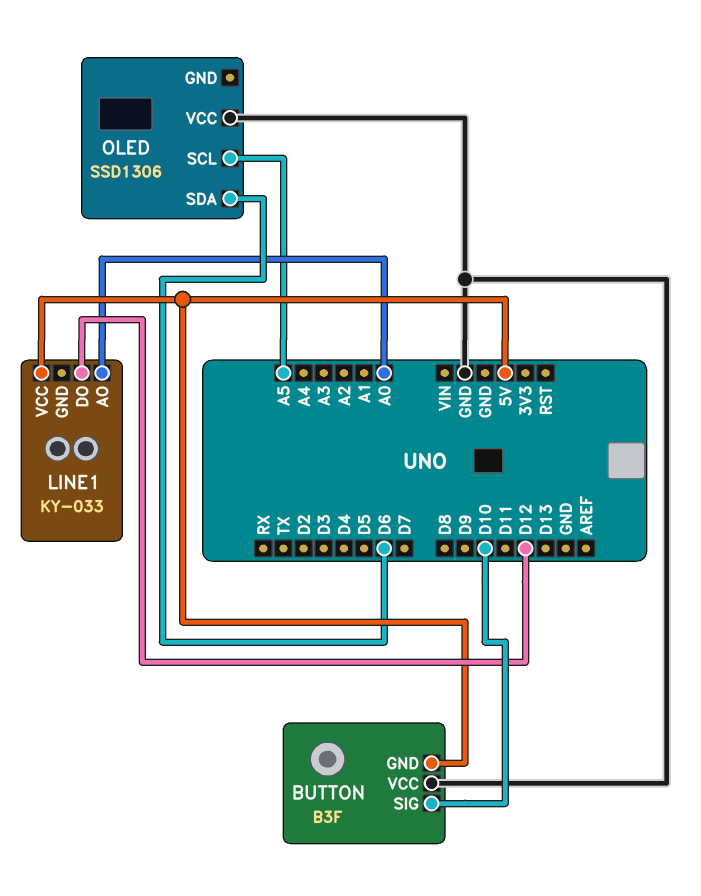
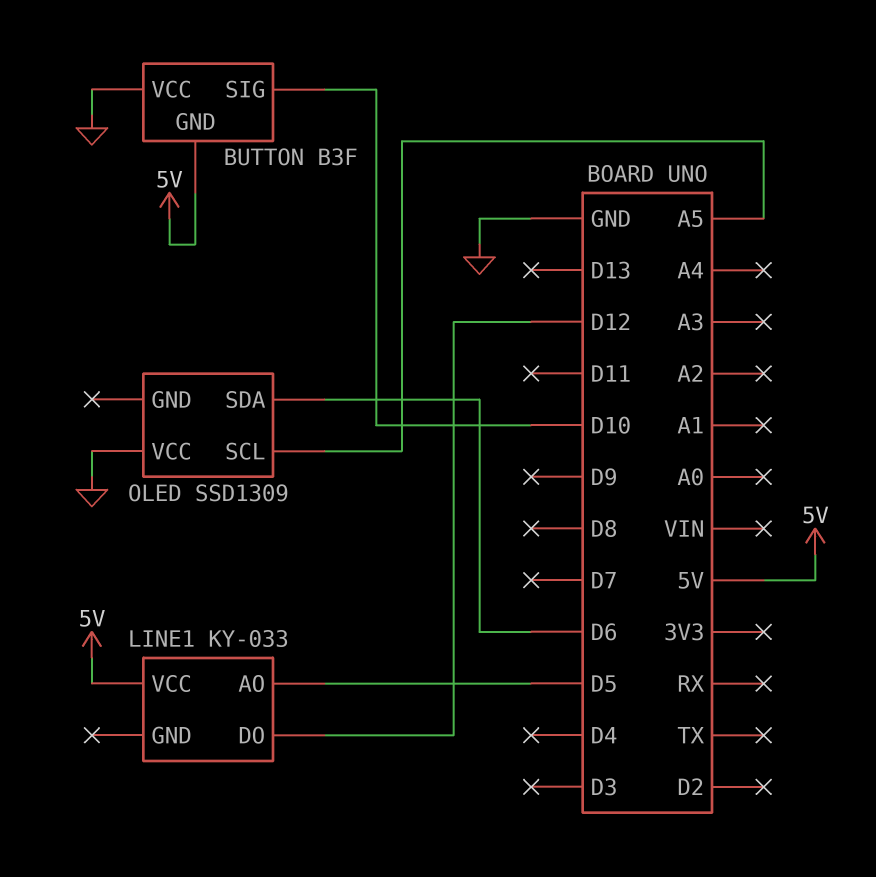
LINE1 pin AO: A0 -> D5
OLED: SSD1306 -> SSD1309

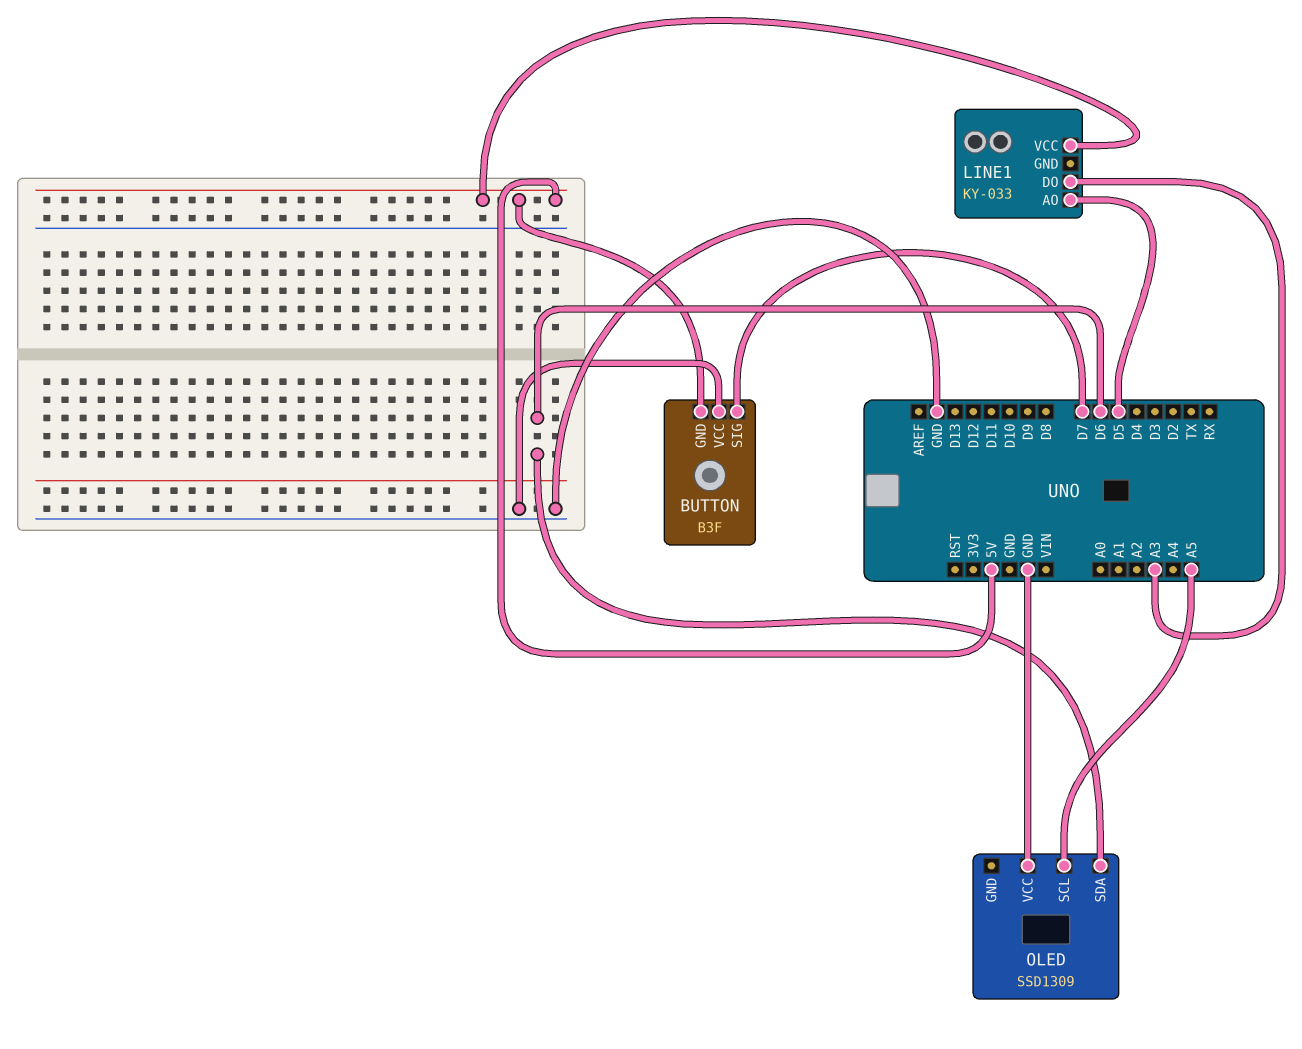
BUTTON pin SIG: D10 -> D7
LINE1 pin DO: D12 -> A3

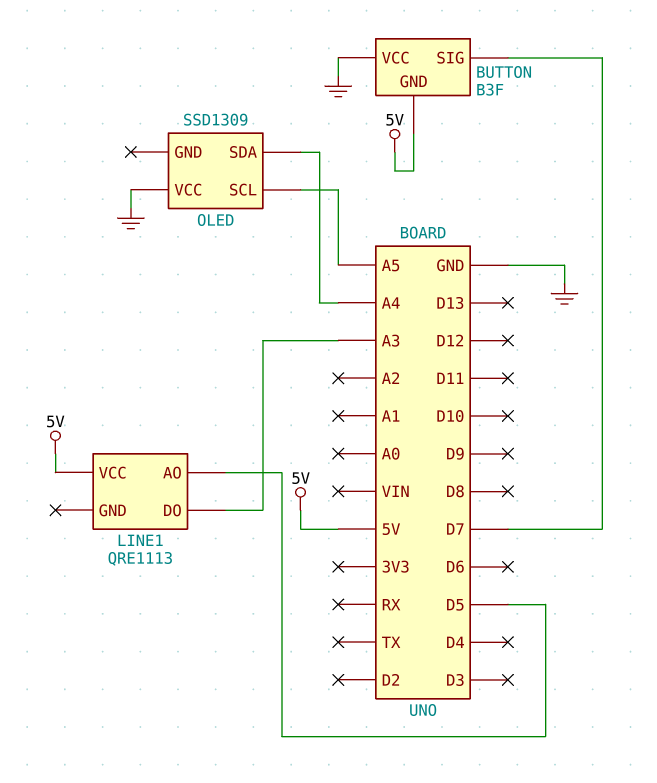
LINE1: KY-033 -> QRE1113
OLED pin SDA: D6 -> A4

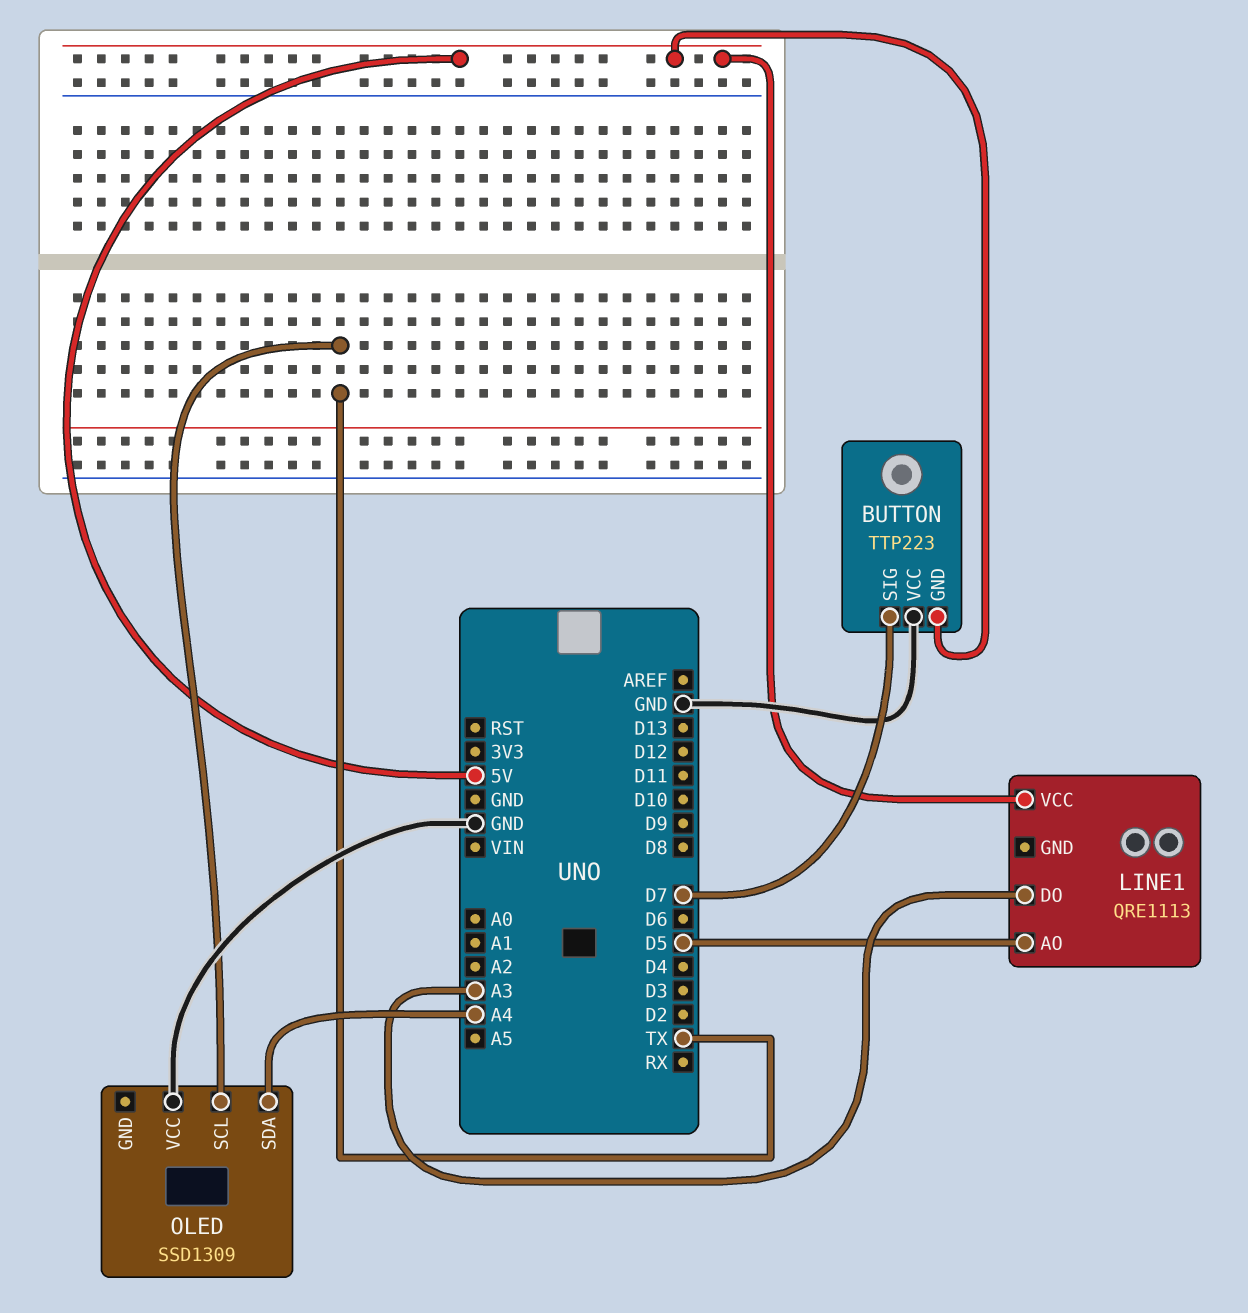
BUTTON: B3F -> TTP223
OLED pin SCL: A5 -> TX

